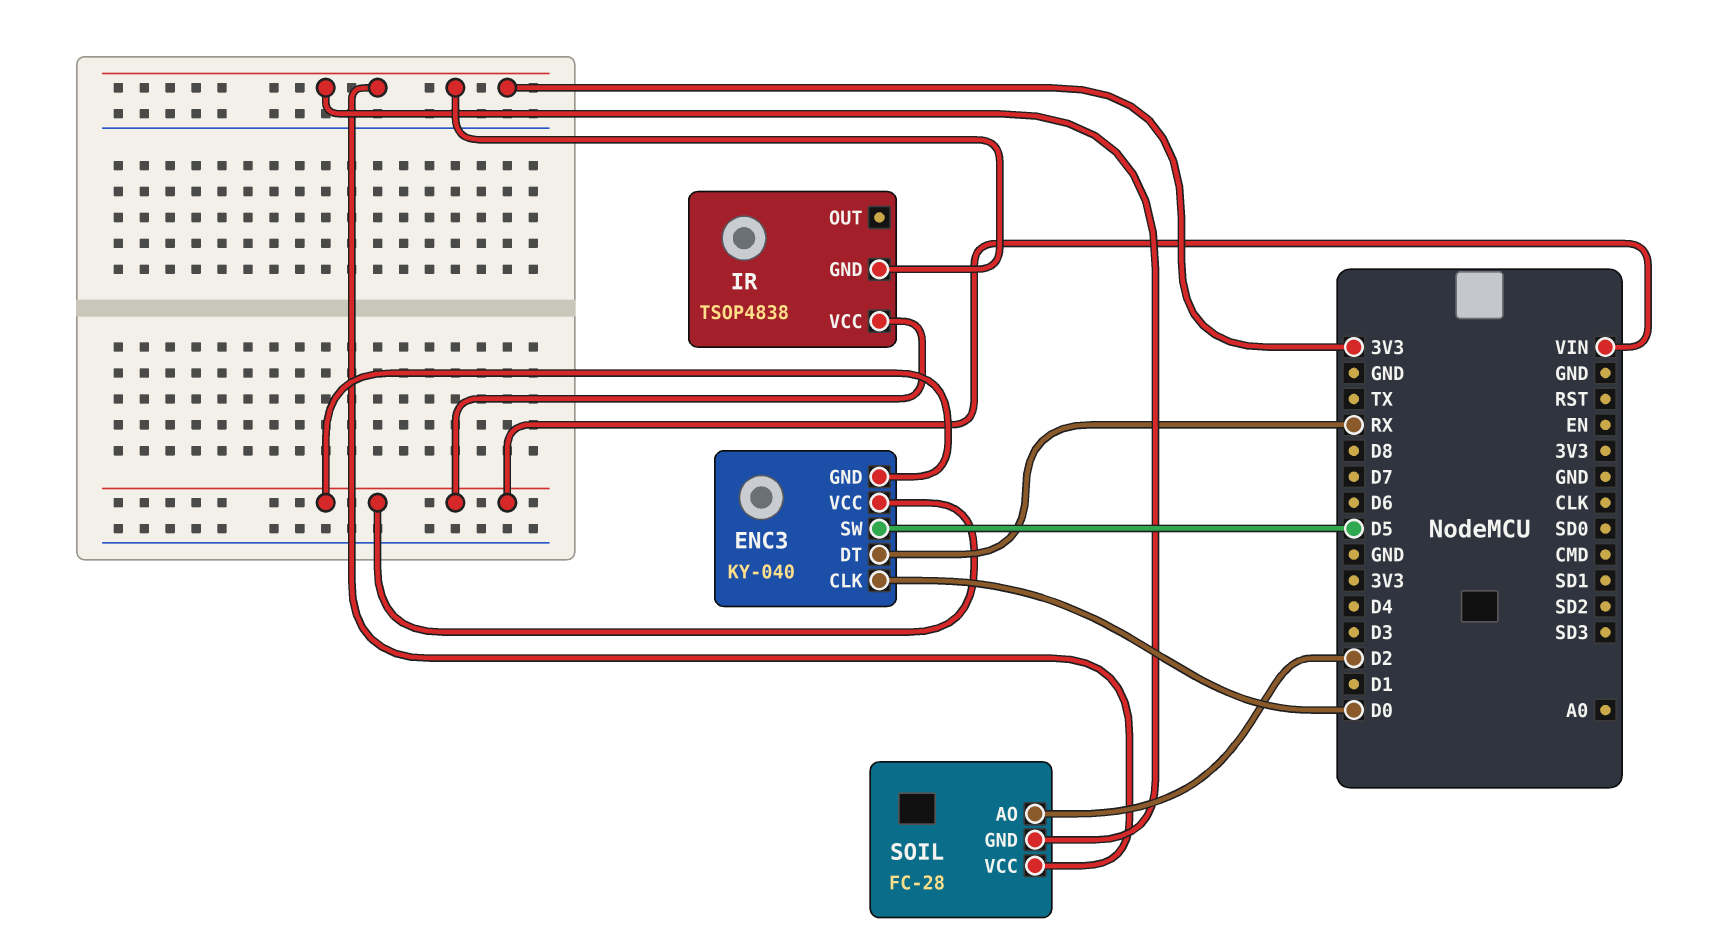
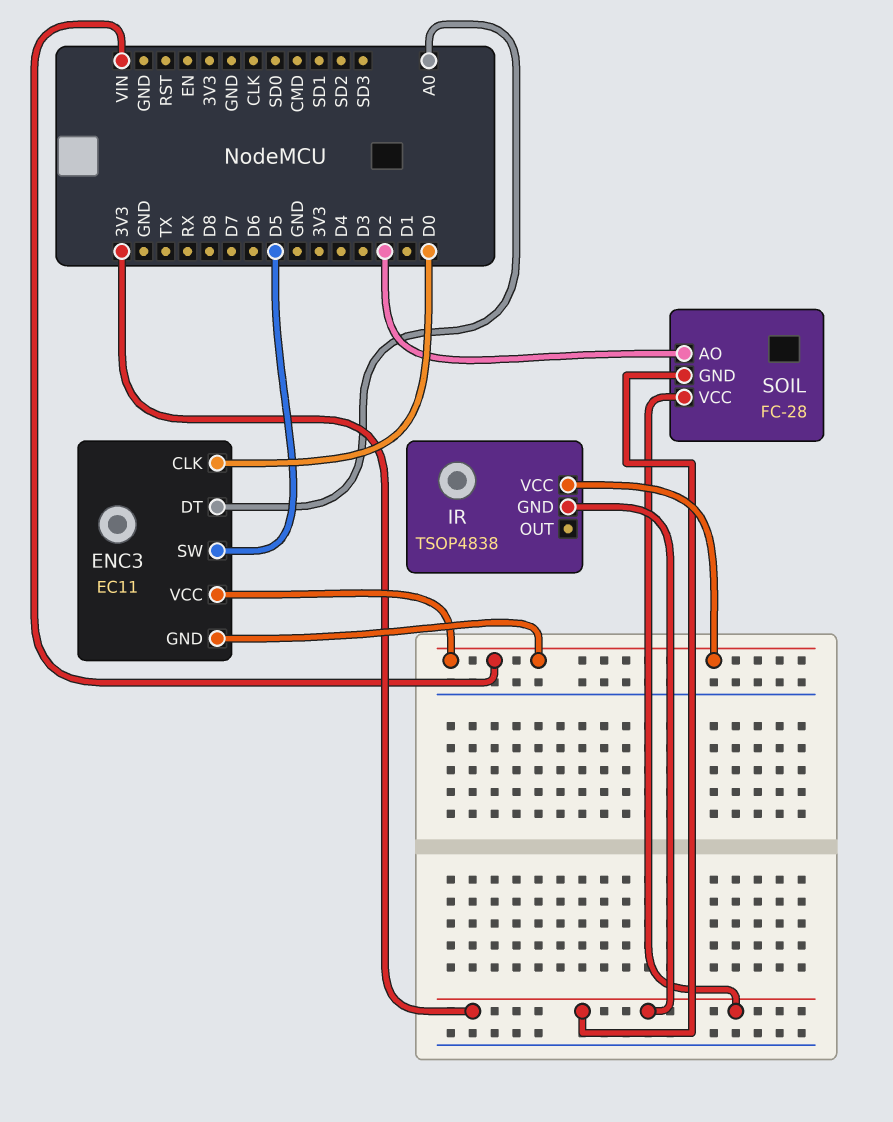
ENC3: KY-040 -> EC11
ENC3 pin DT: RX -> A0

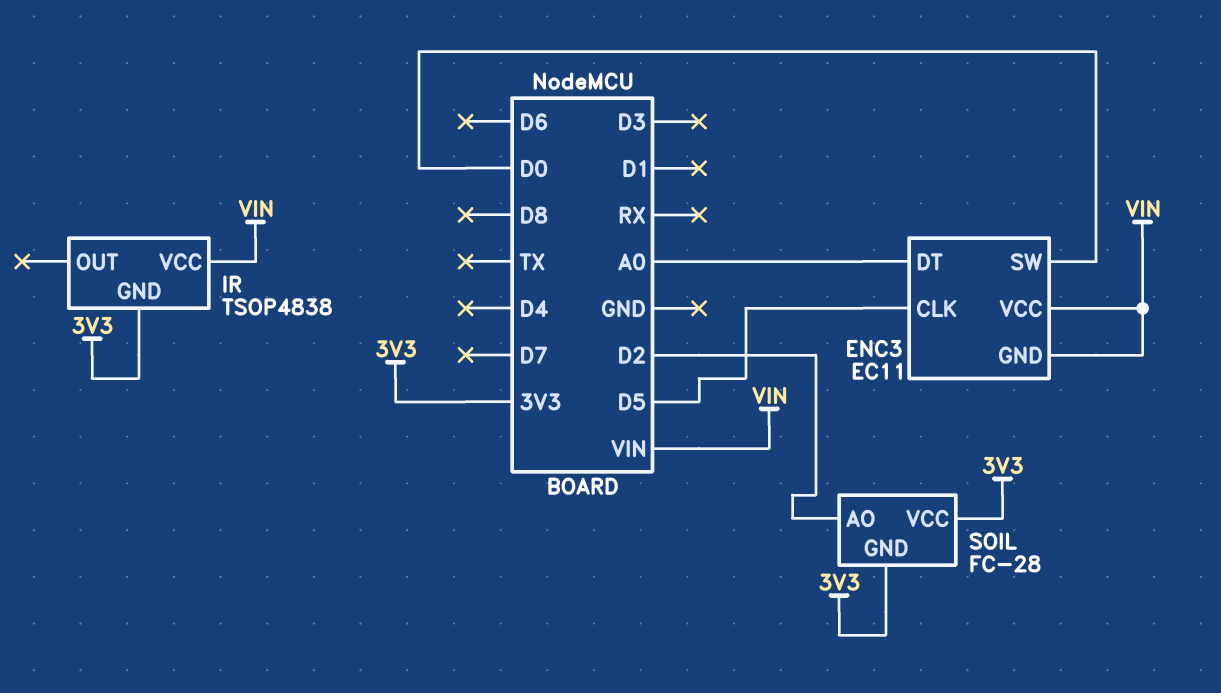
ENC3 pin CLK: D0 -> D5
ENC3 pin SW: D5 -> D0

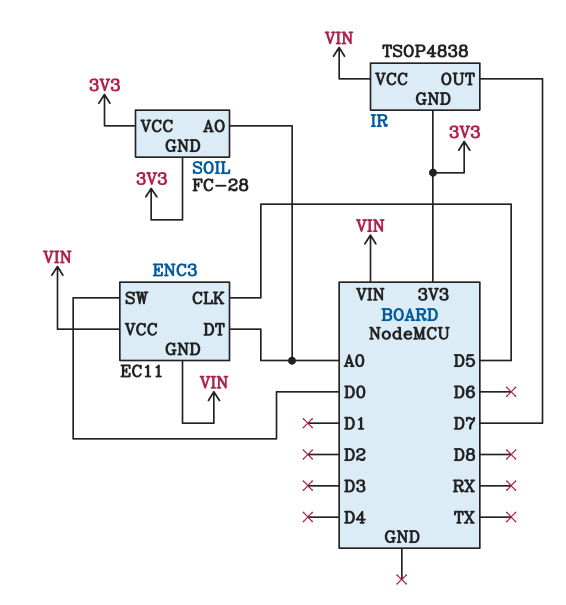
IR pin OUT: none -> D7
SOIL pin AO: D2 -> A0

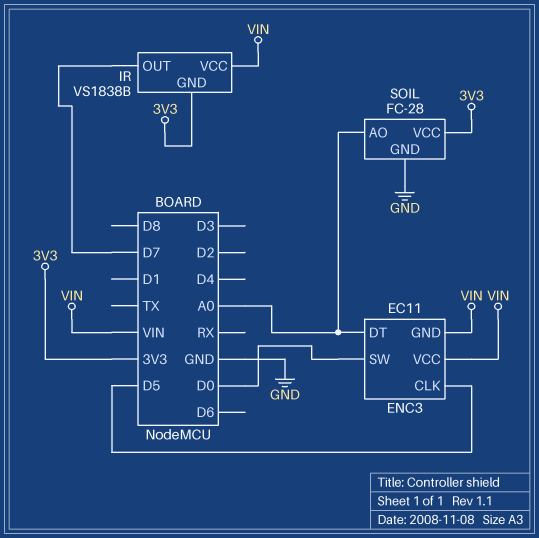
IR: TSOP4838 -> VS1838B
SOIL pin GND: 3V3 -> GND

